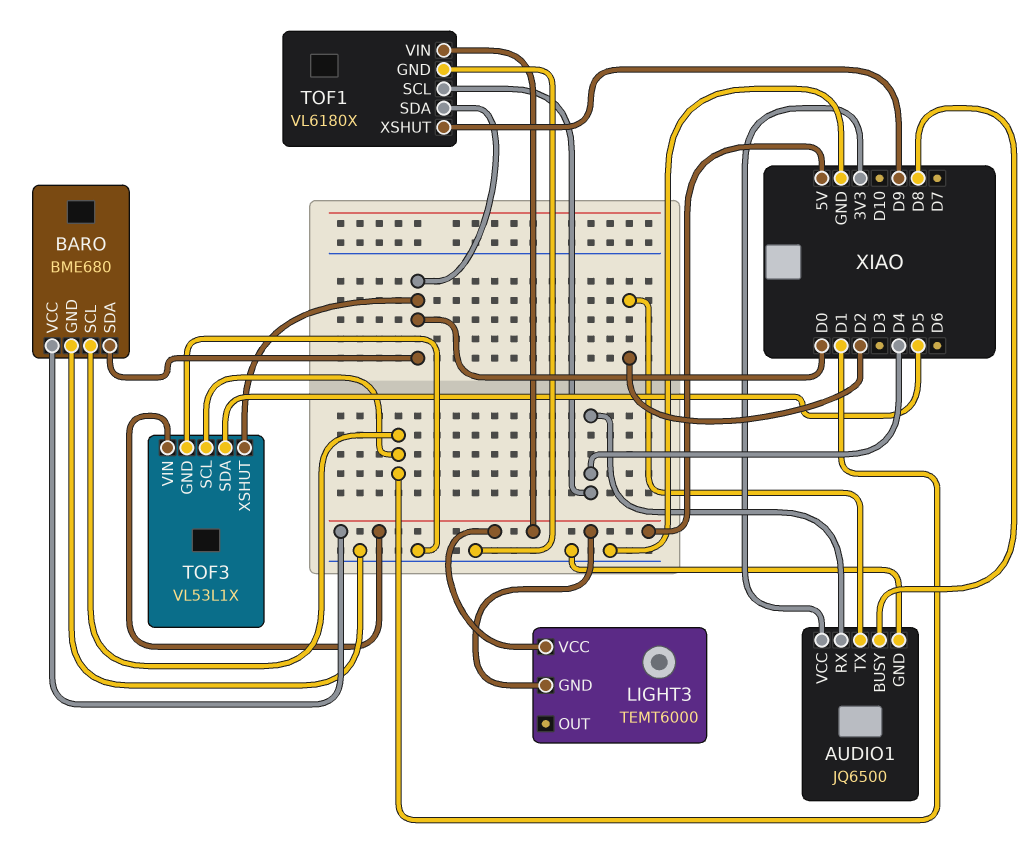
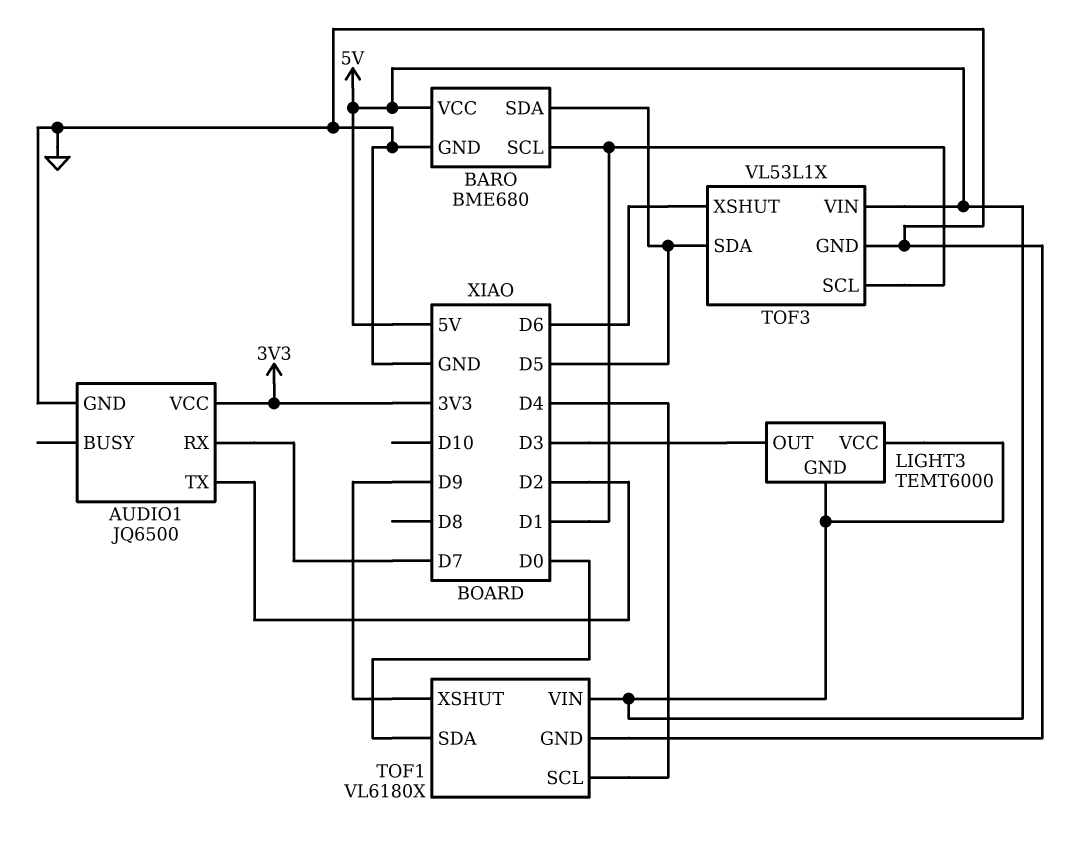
AUDIO1 pin BUSY: D8 -> none
AUDIO1 pin RX: D4 -> D7
BARO pin SDA: D0 -> D5
LIGHT3 pin OUT: none -> D3
TOF3 pin XSHUT: D0 -> D6

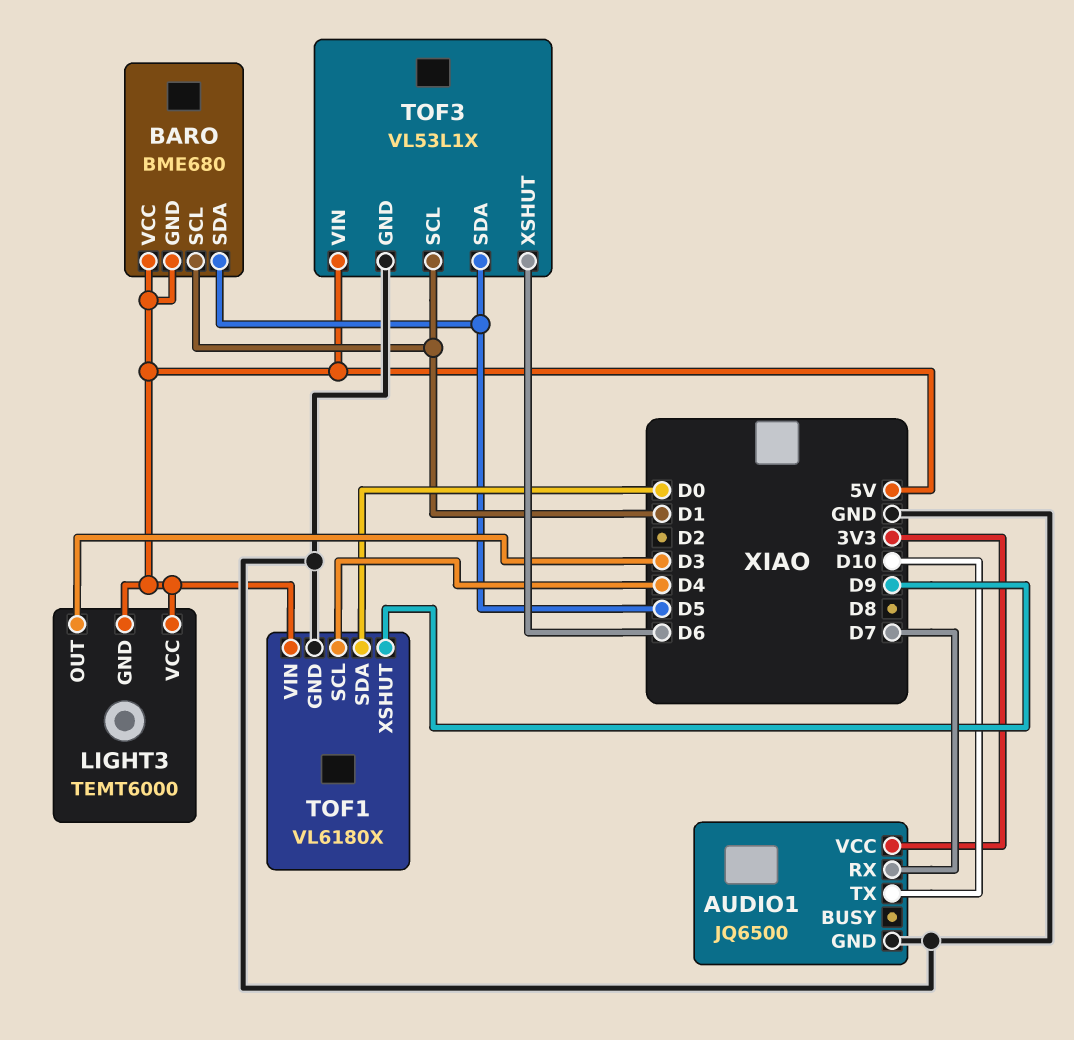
AUDIO1 pin TX: D2 -> D10
BARO pin GND: GND -> 5V

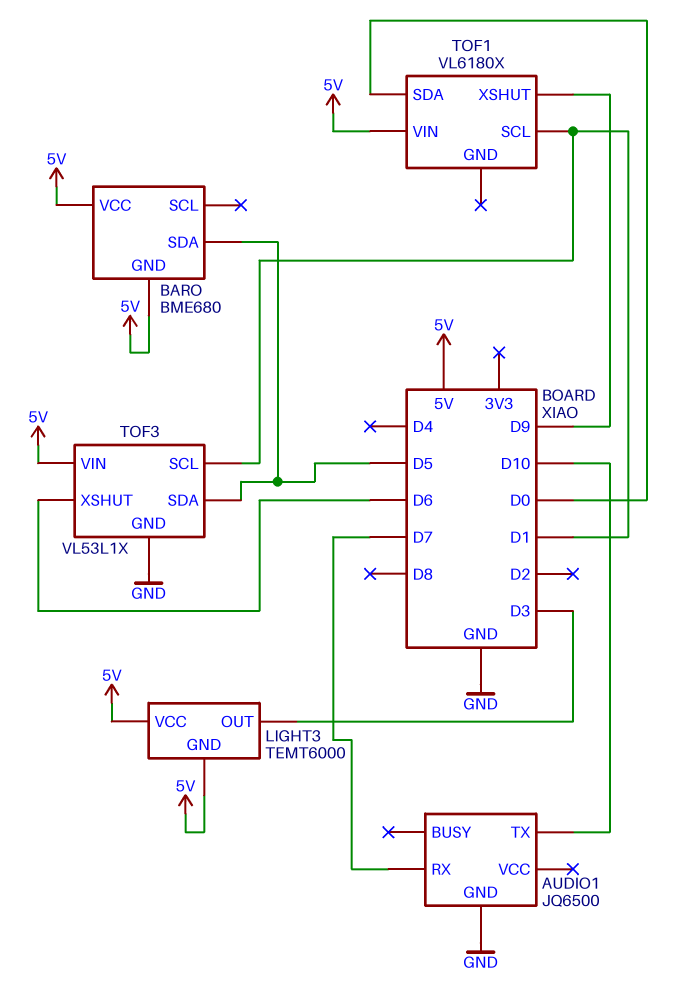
AUDIO1 pin VCC: 3V3 -> none
BARO pin SCL: D1 -> none
TOF1 pin GND: GND -> none
TOF1 pin SCL: D4 -> D1

